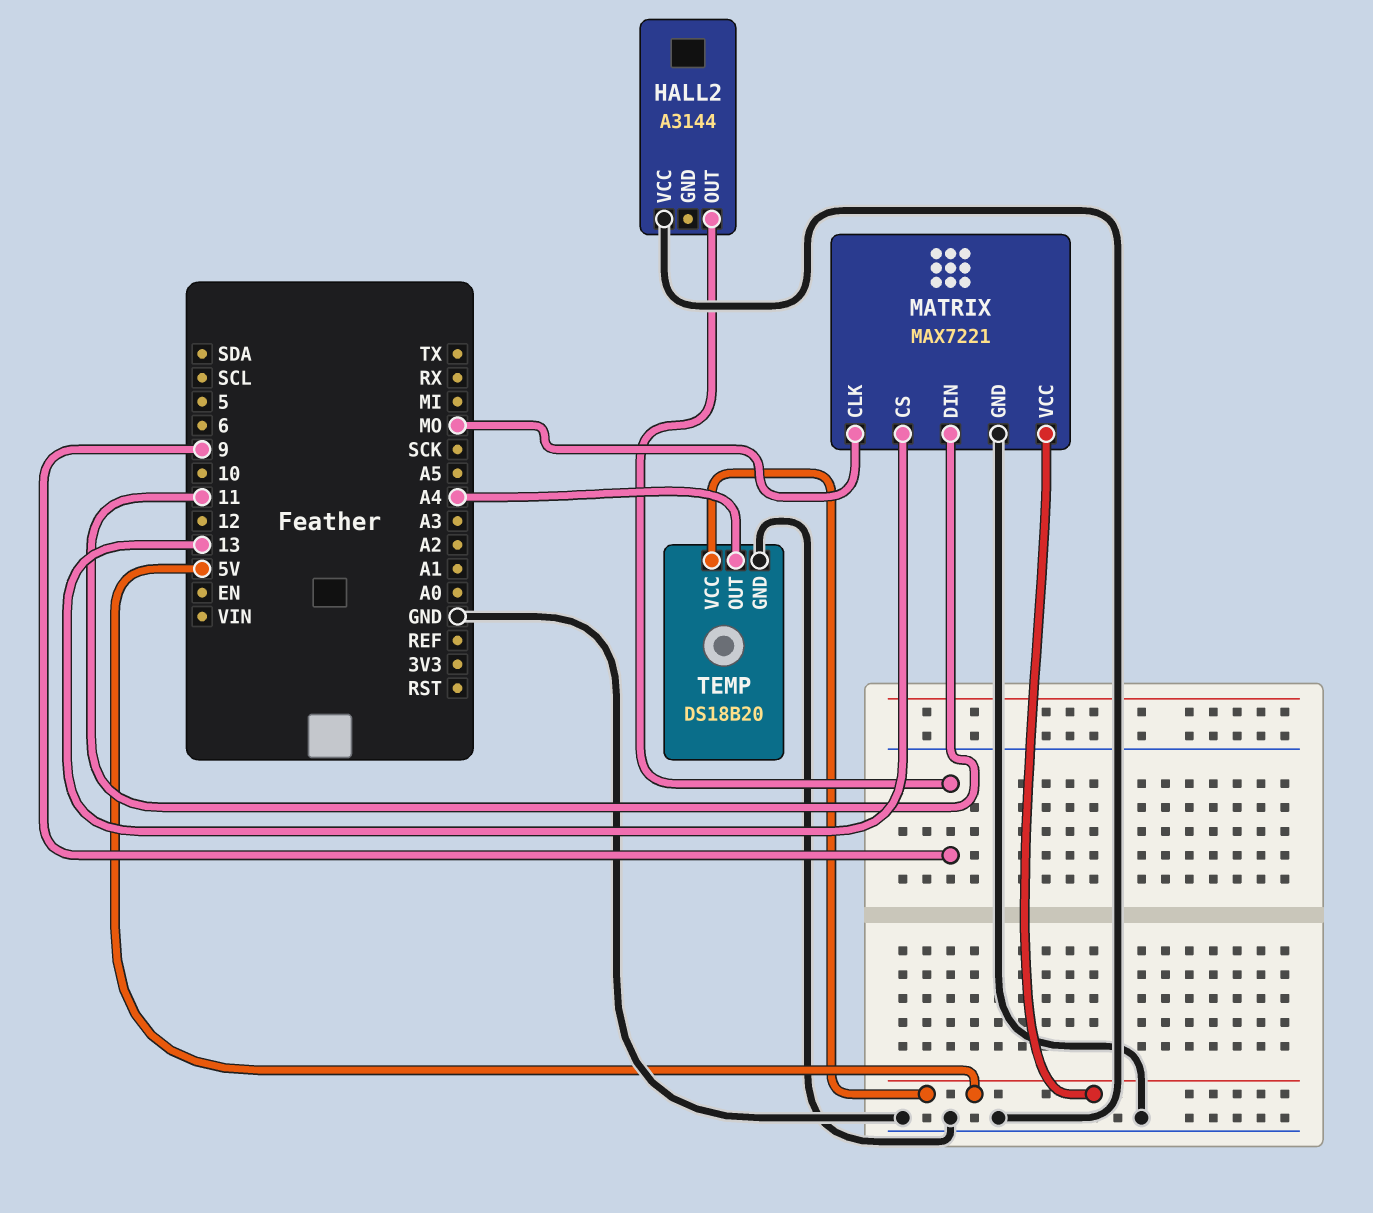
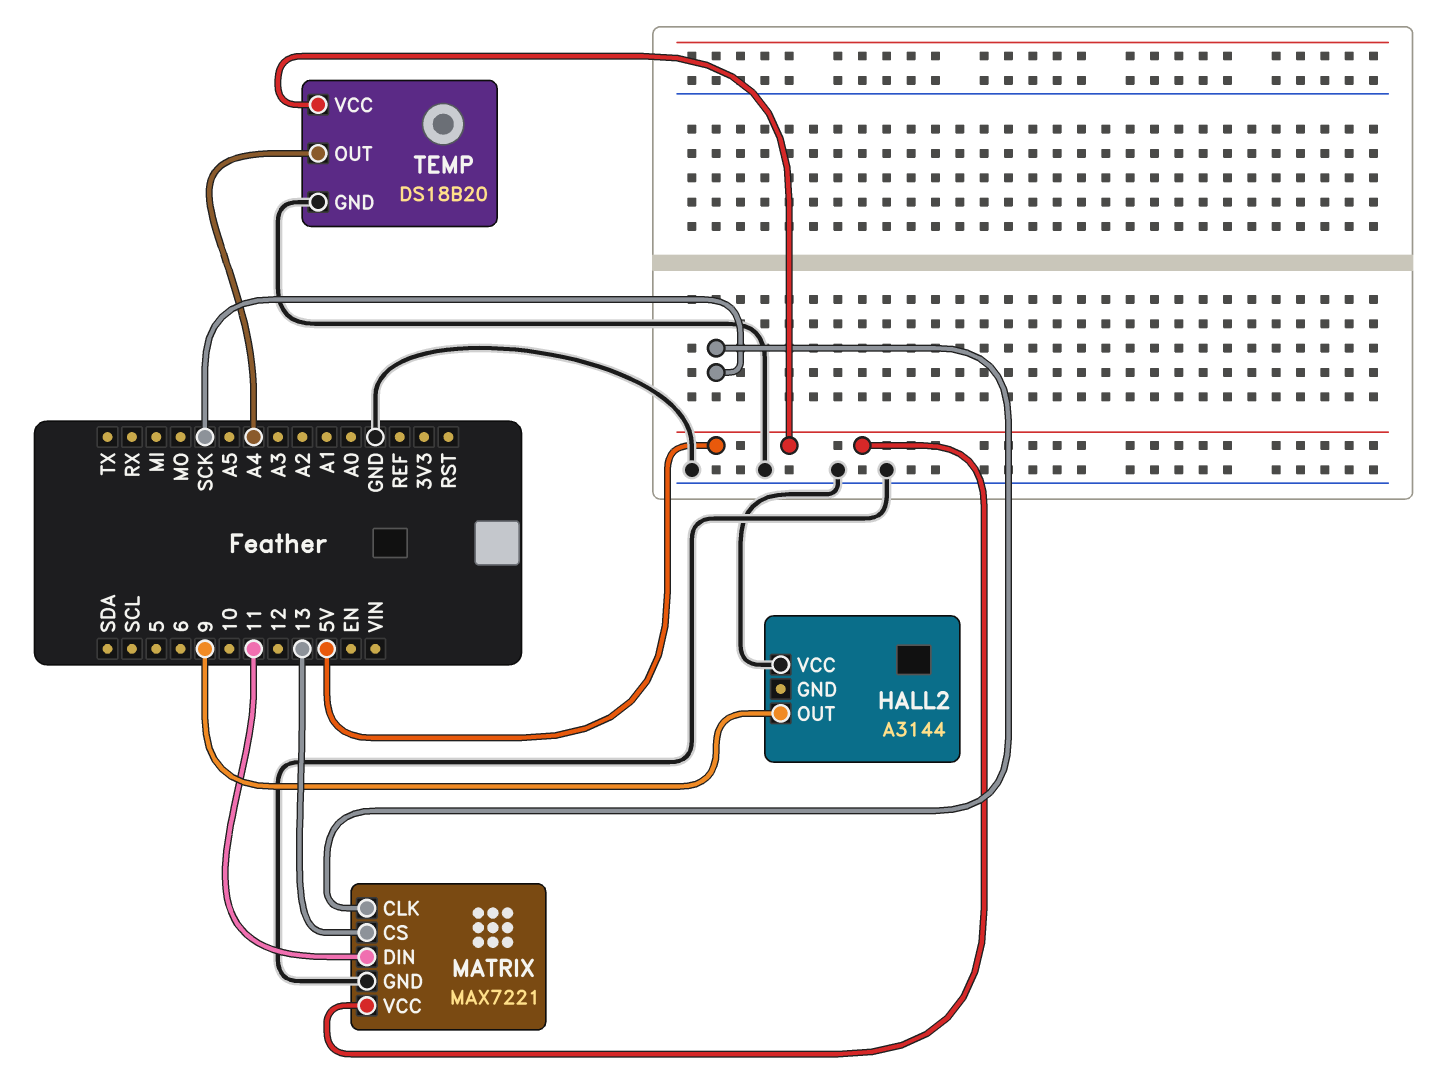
MATRIX pin CLK: MO -> SCK

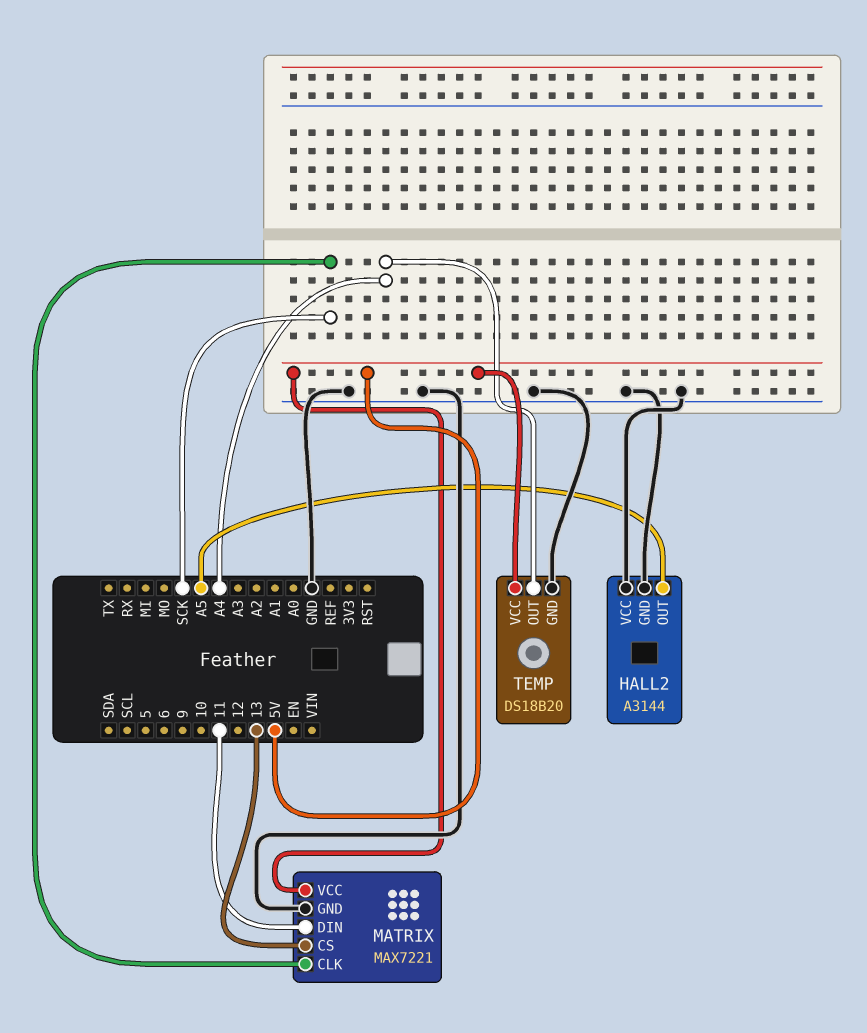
HALL2 pin GND: none -> GND
HALL2 pin OUT: 9 -> A5

